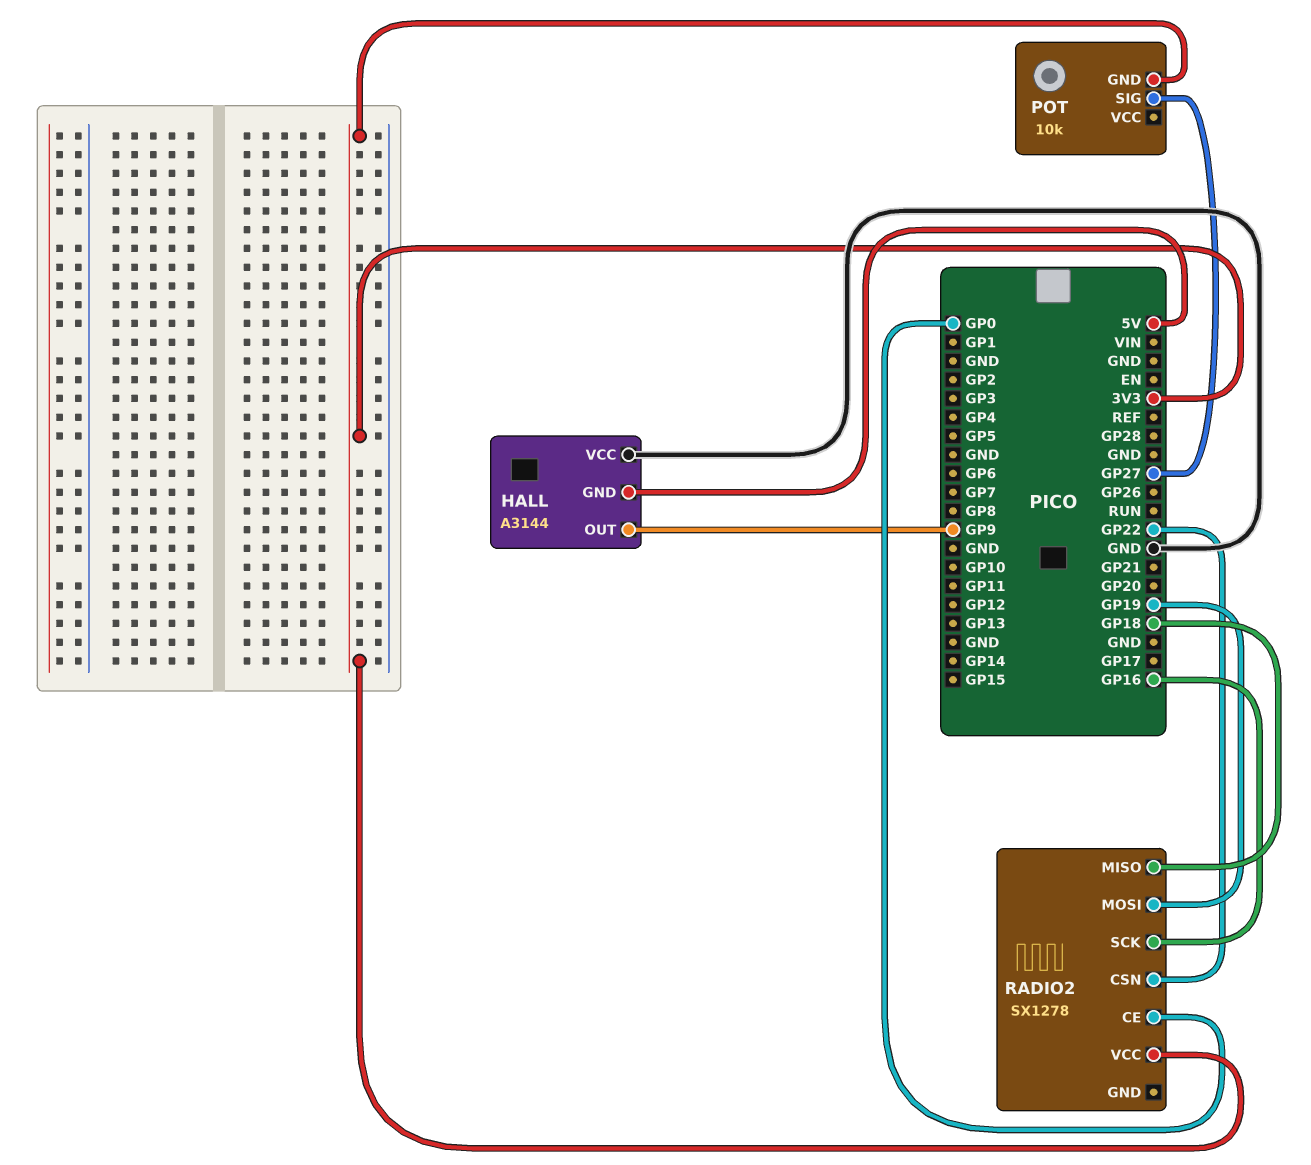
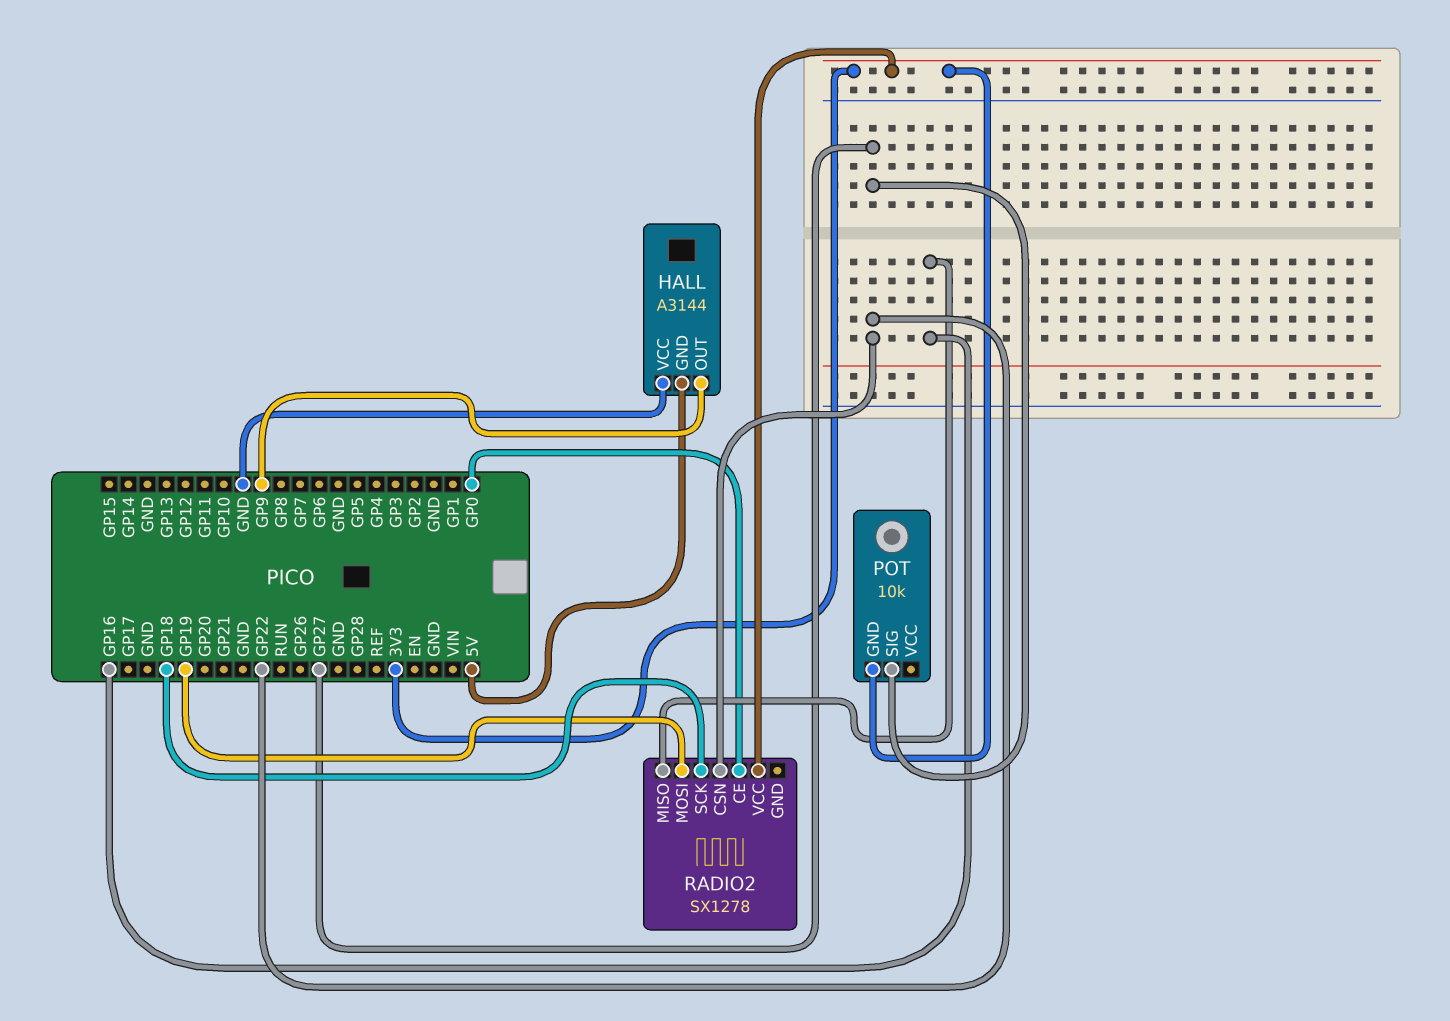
RADIO2 pin MISO: GP18 -> GP16
RADIO2 pin SCK: GP16 -> GP18

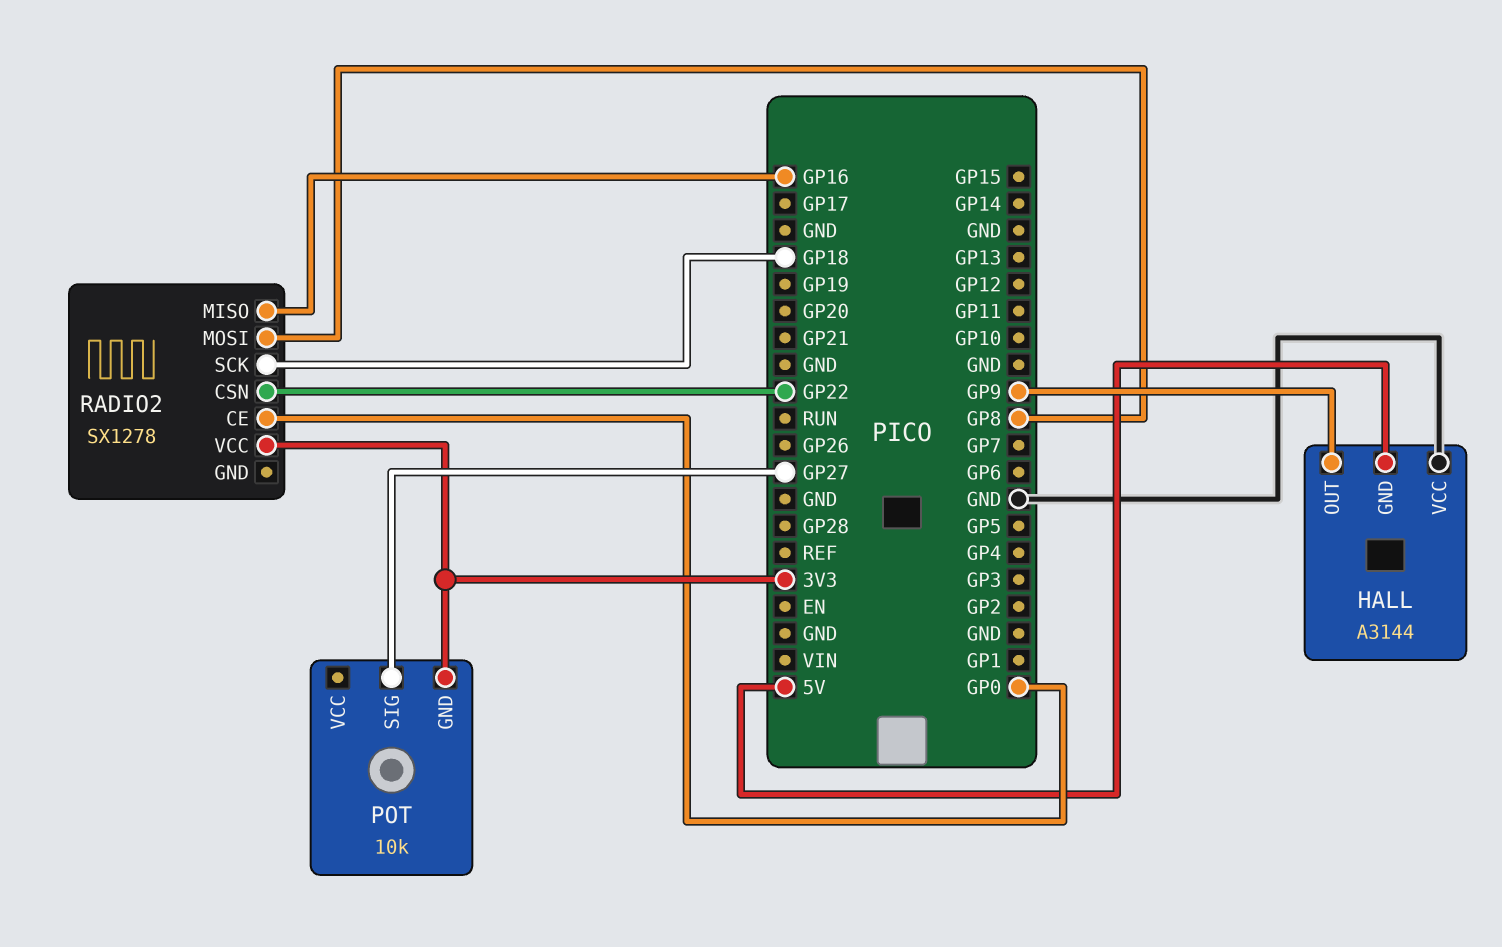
RADIO2 pin MOSI: GP19 -> GP8

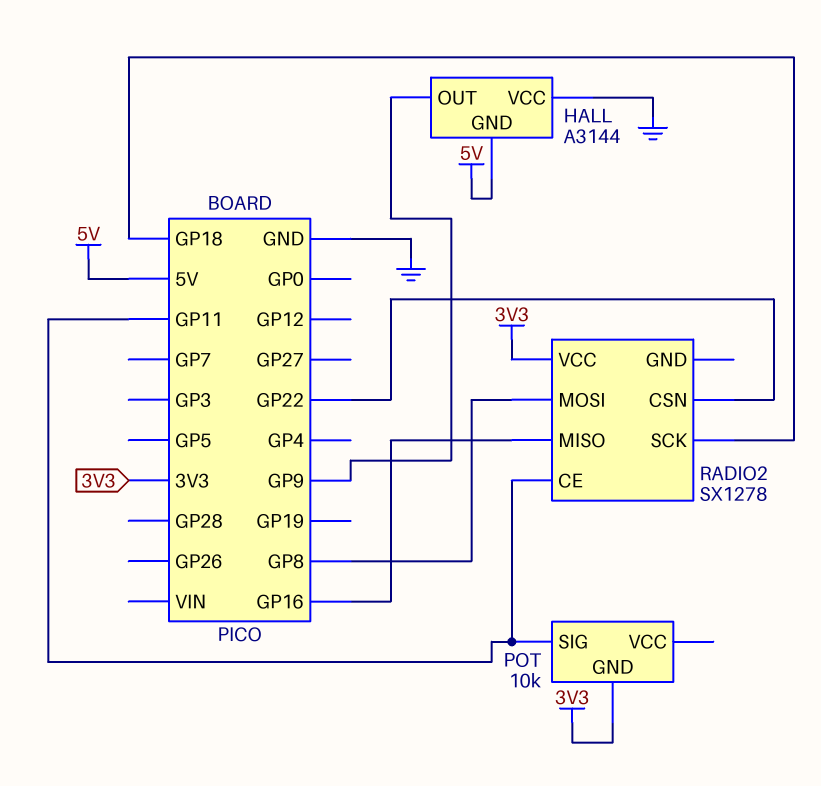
POT pin SIG: GP27 -> GP11
RADIO2 pin CE: GP0 -> GP11

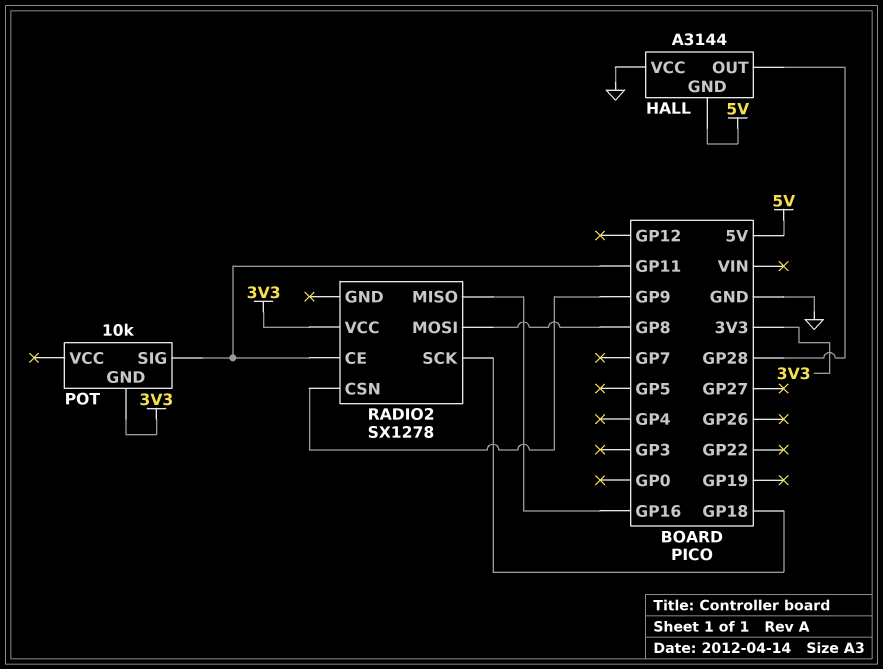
HALL pin OUT: GP9 -> GP28
RADIO2 pin CSN: GP22 -> GP9

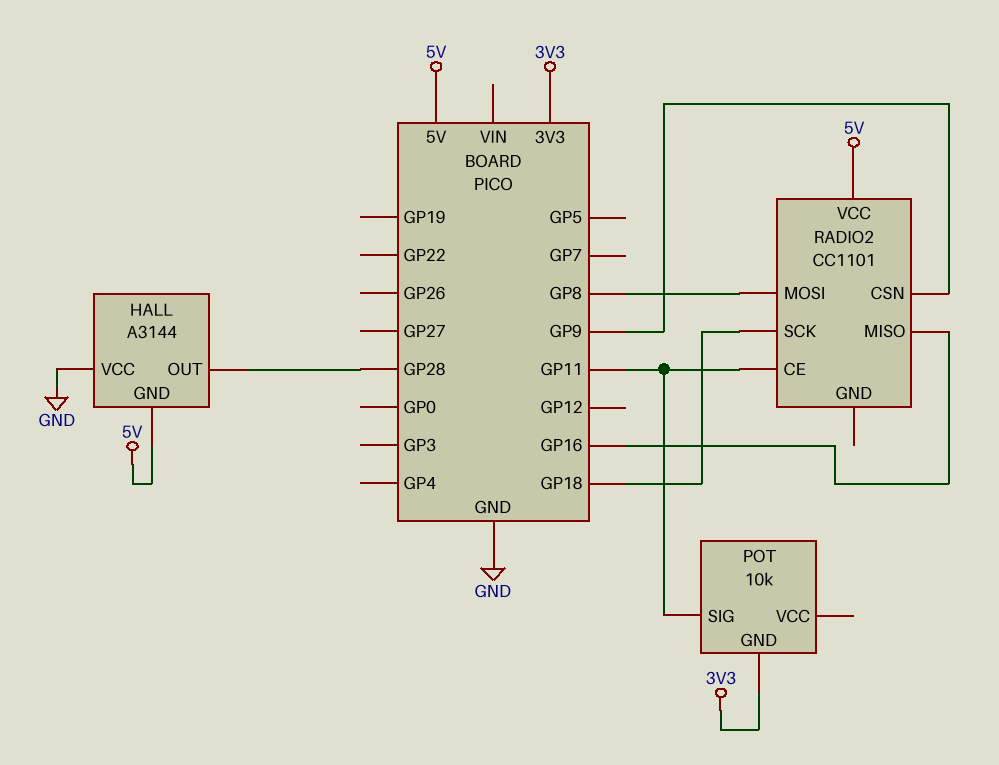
RADIO2: SX1278 -> CC1101
RADIO2 pin VCC: 3V3 -> 5V

